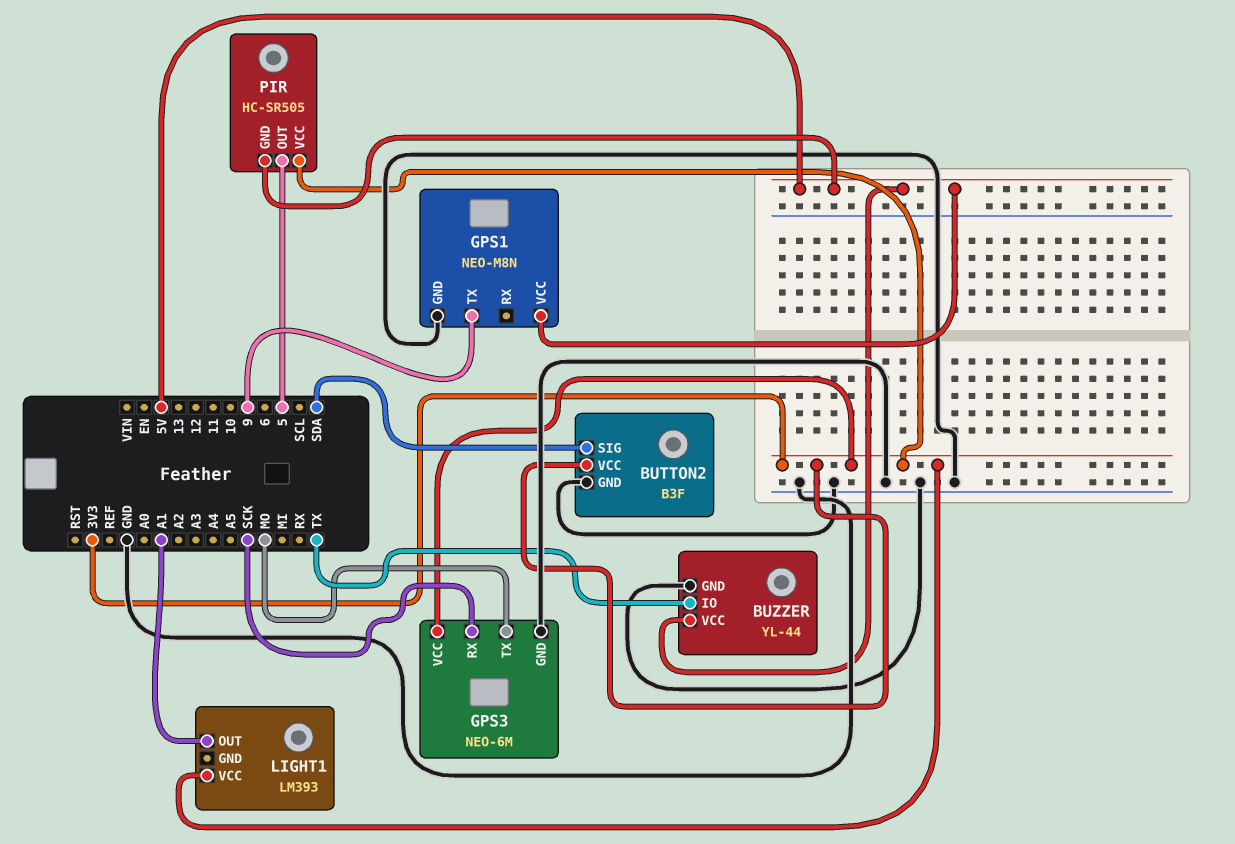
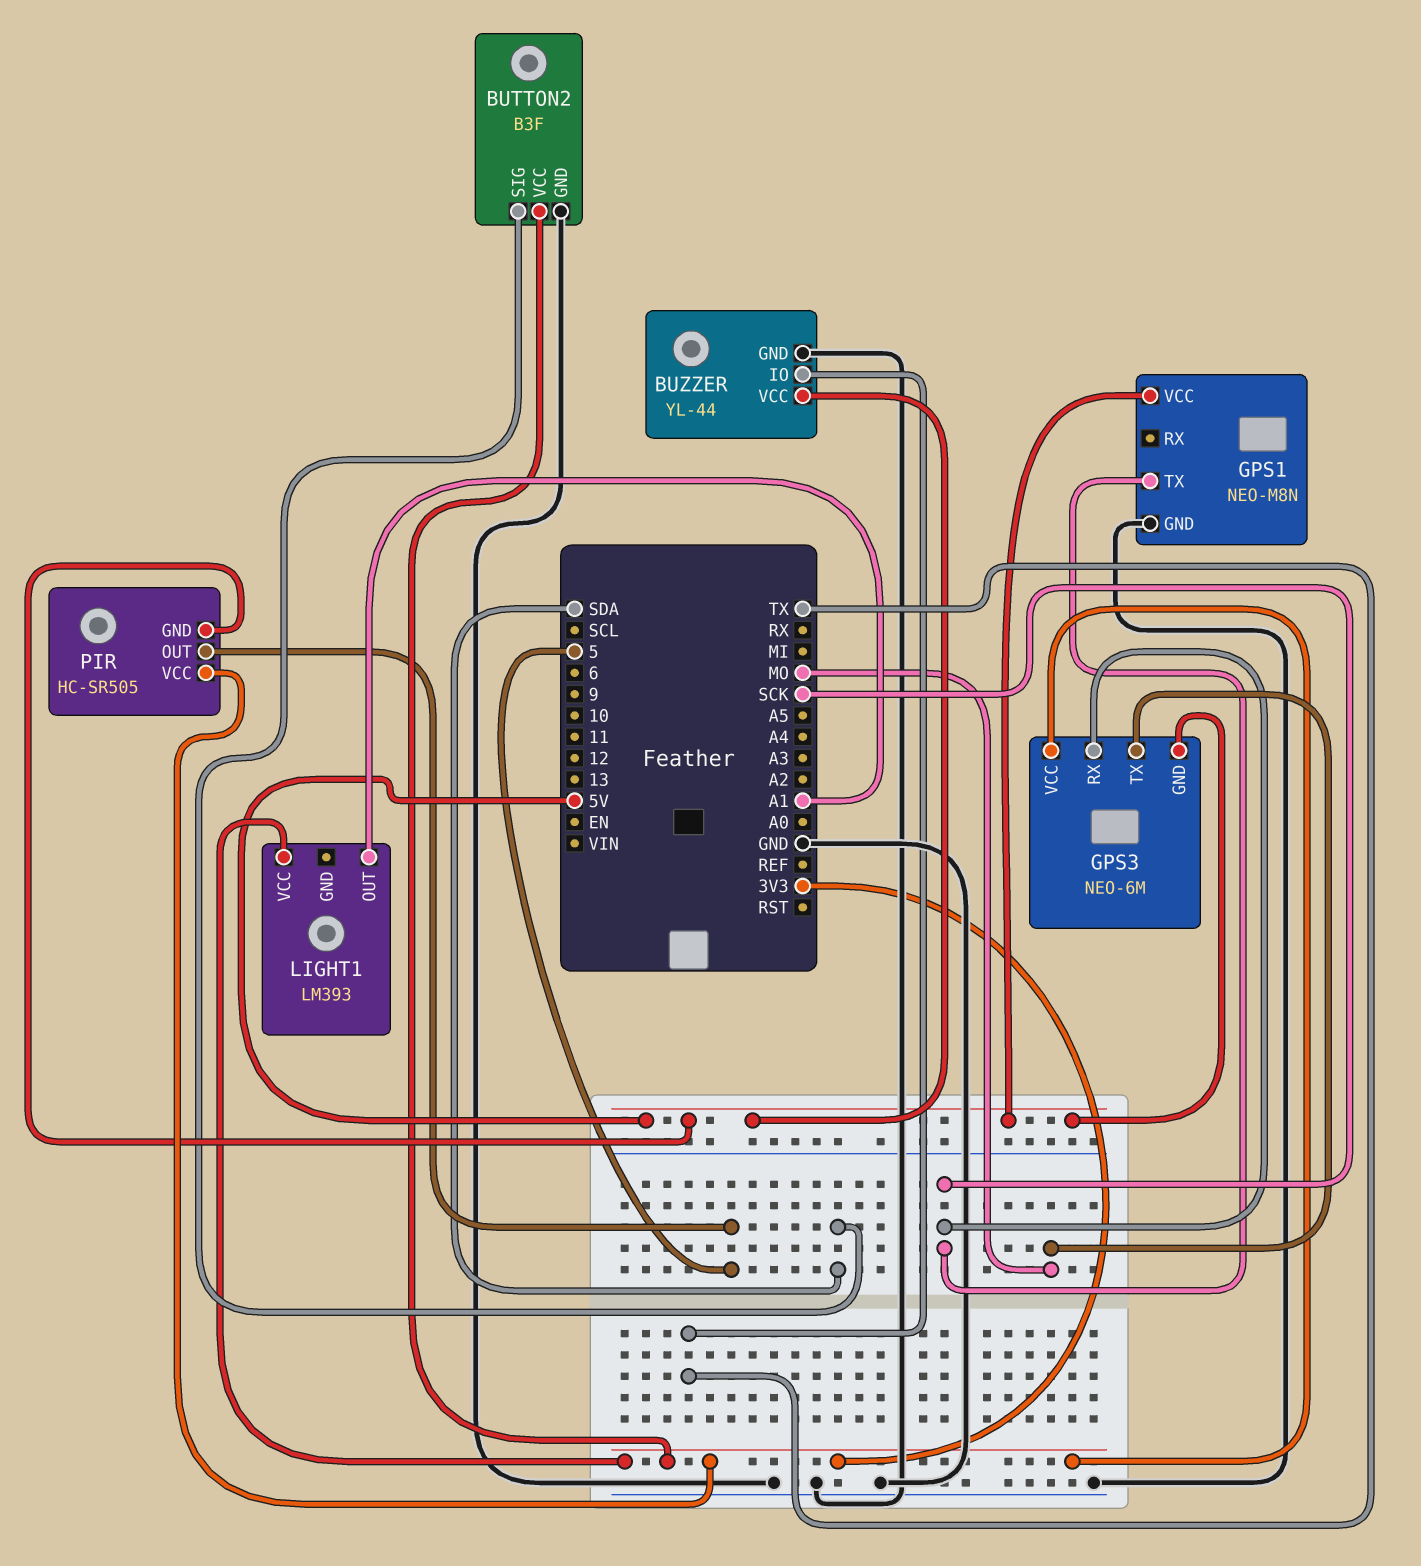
GPS1 pin TX: 9 -> SCK
GPS3 pin GND: GND -> 5V

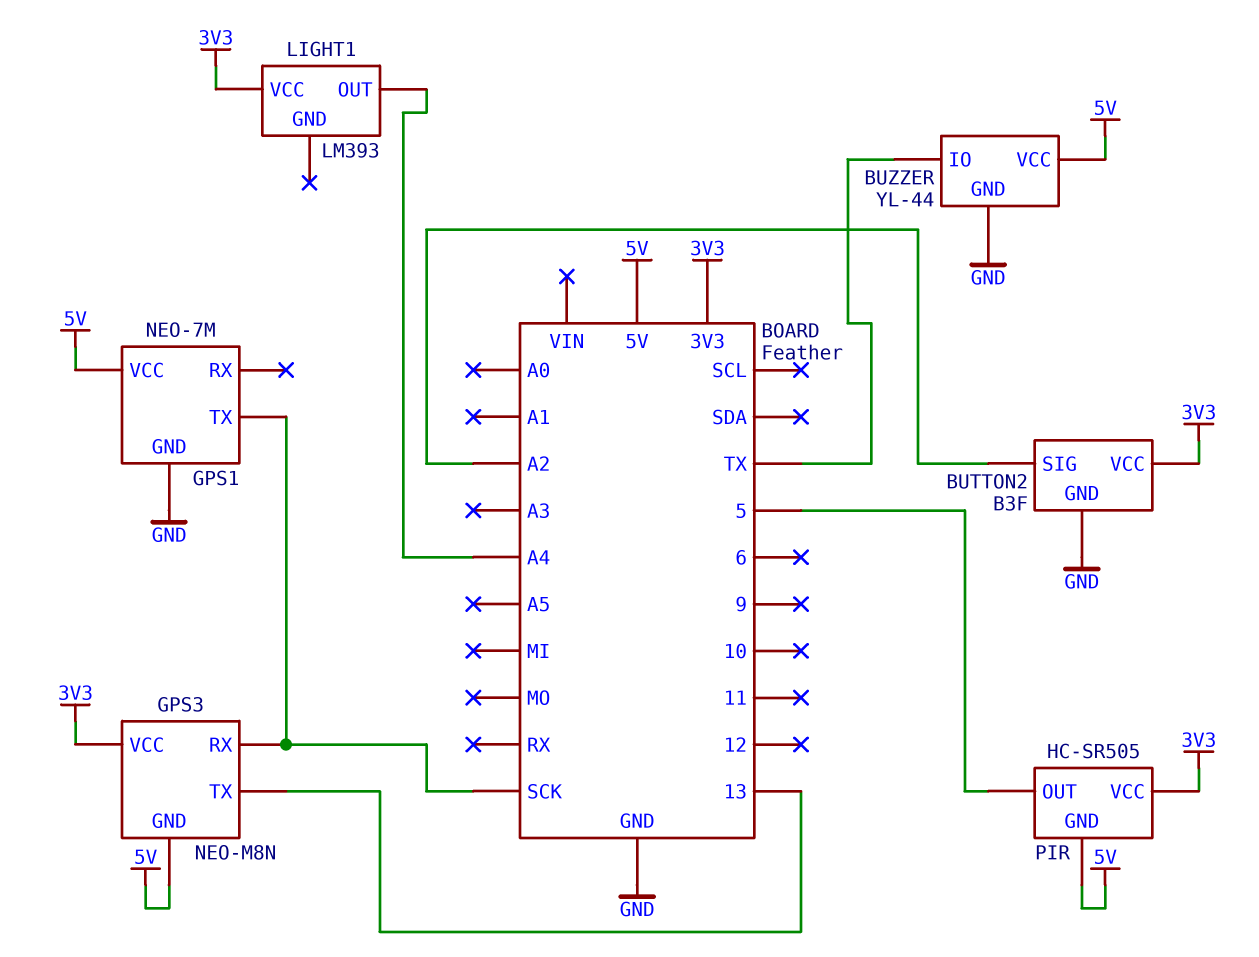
BUTTON2 pin SIG: SDA -> A2
GPS1: NEO-M8N -> NEO-7M
GPS3: NEO-6M -> NEO-M8N
GPS3 pin TX: MO -> 13
LIGHT1 pin OUT: A1 -> A4

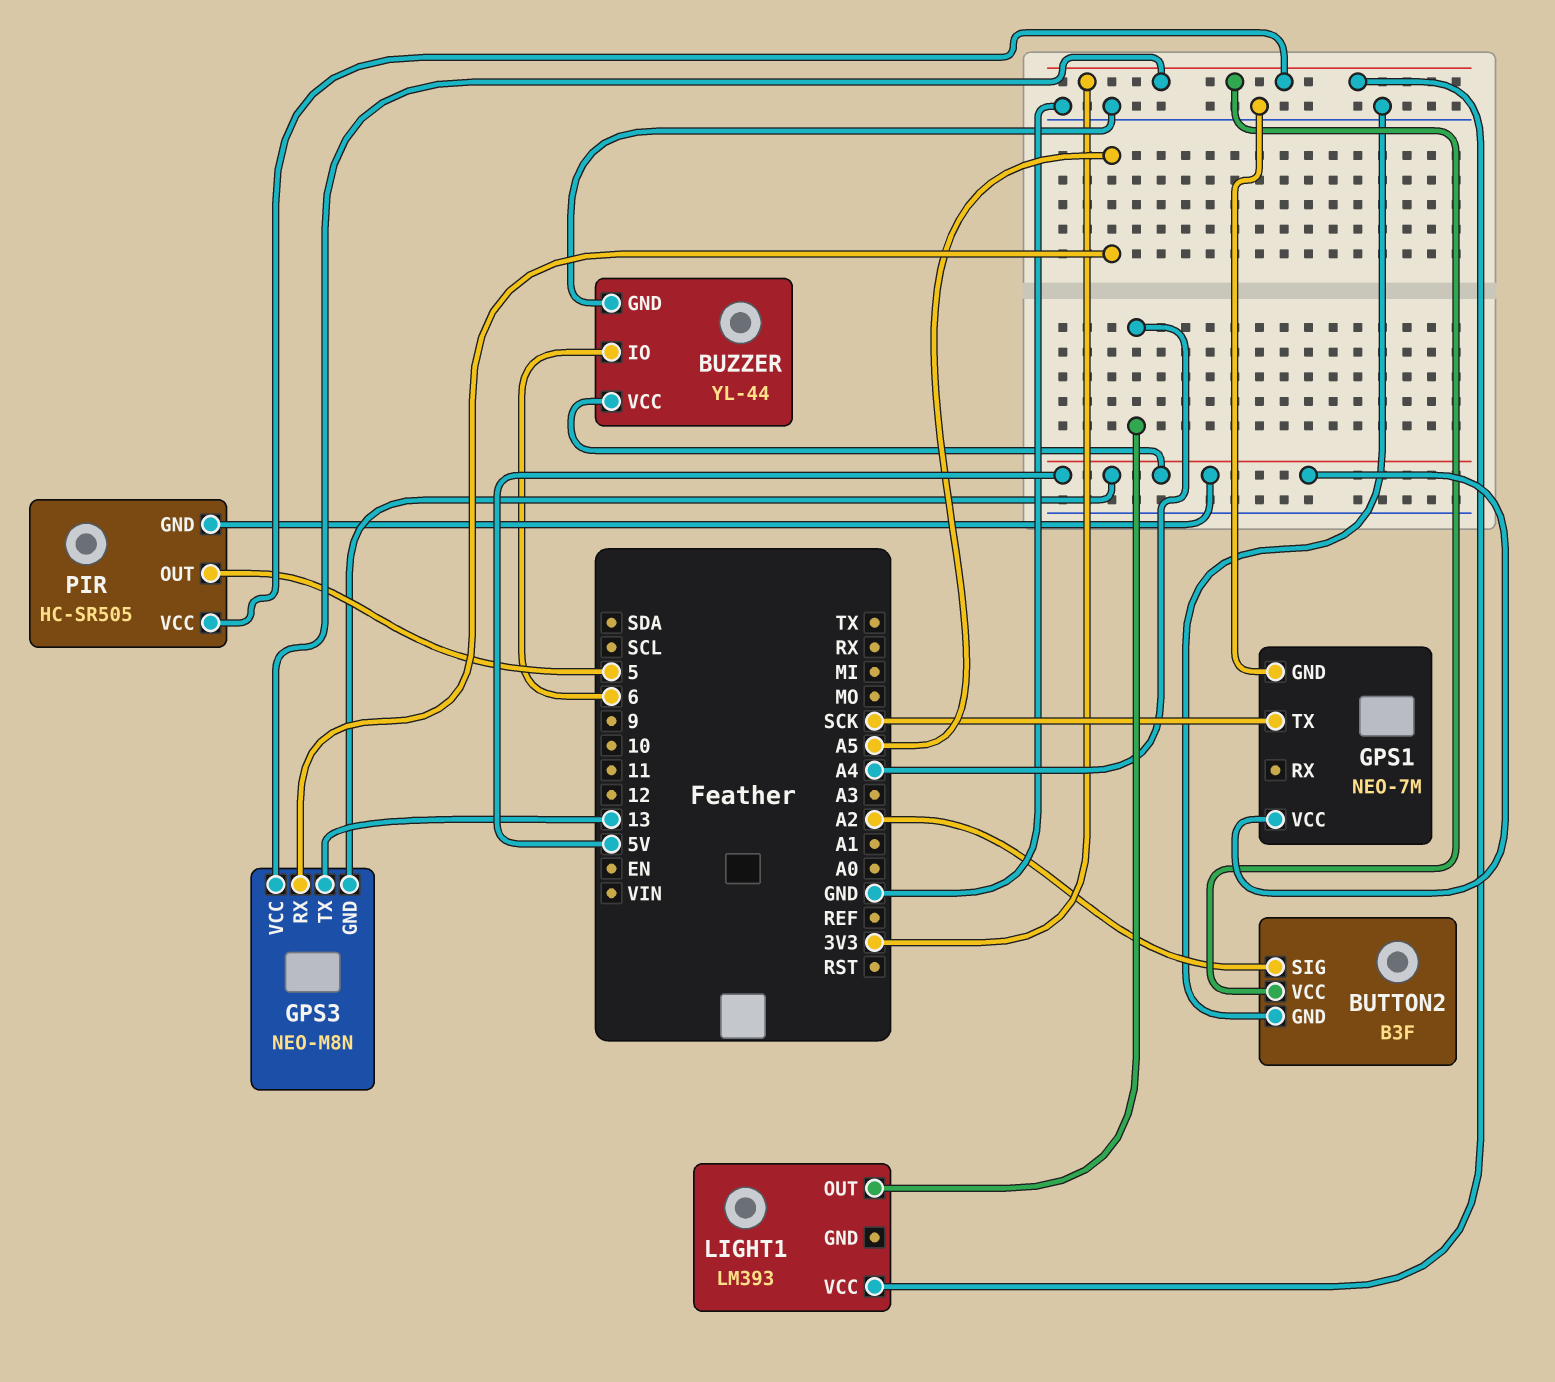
BUZZER pin IO: TX -> 6
GPS3 pin RX: SCK -> A5

